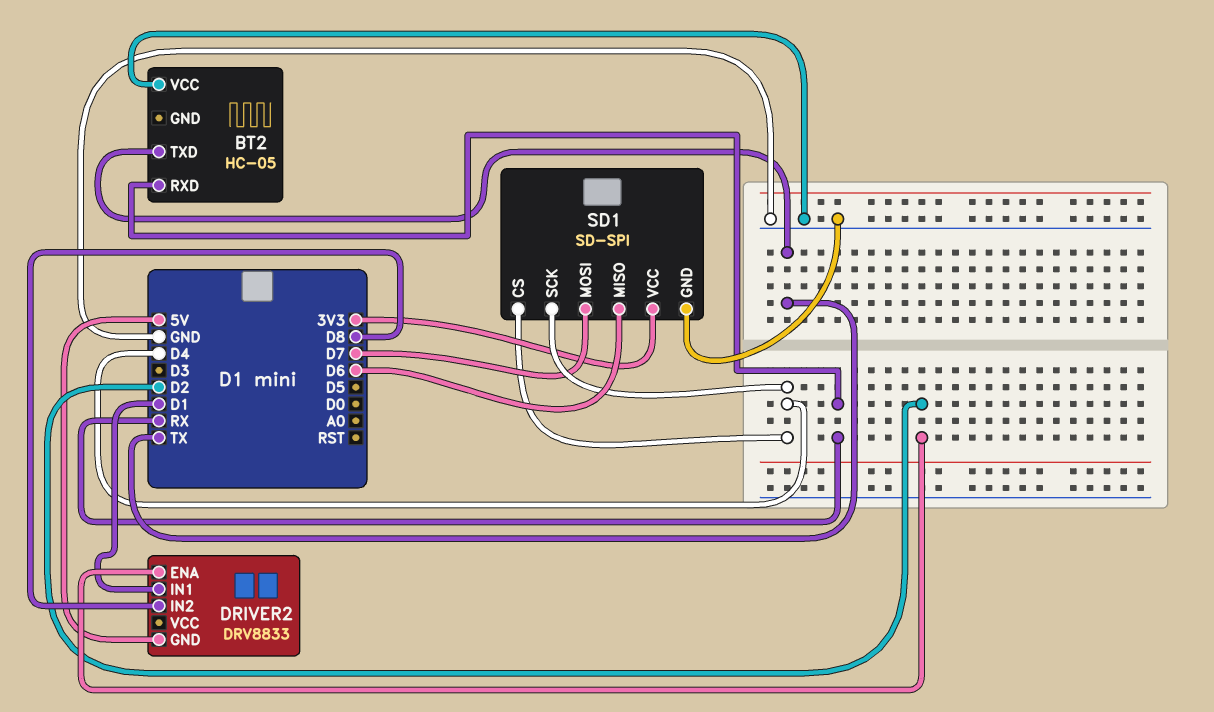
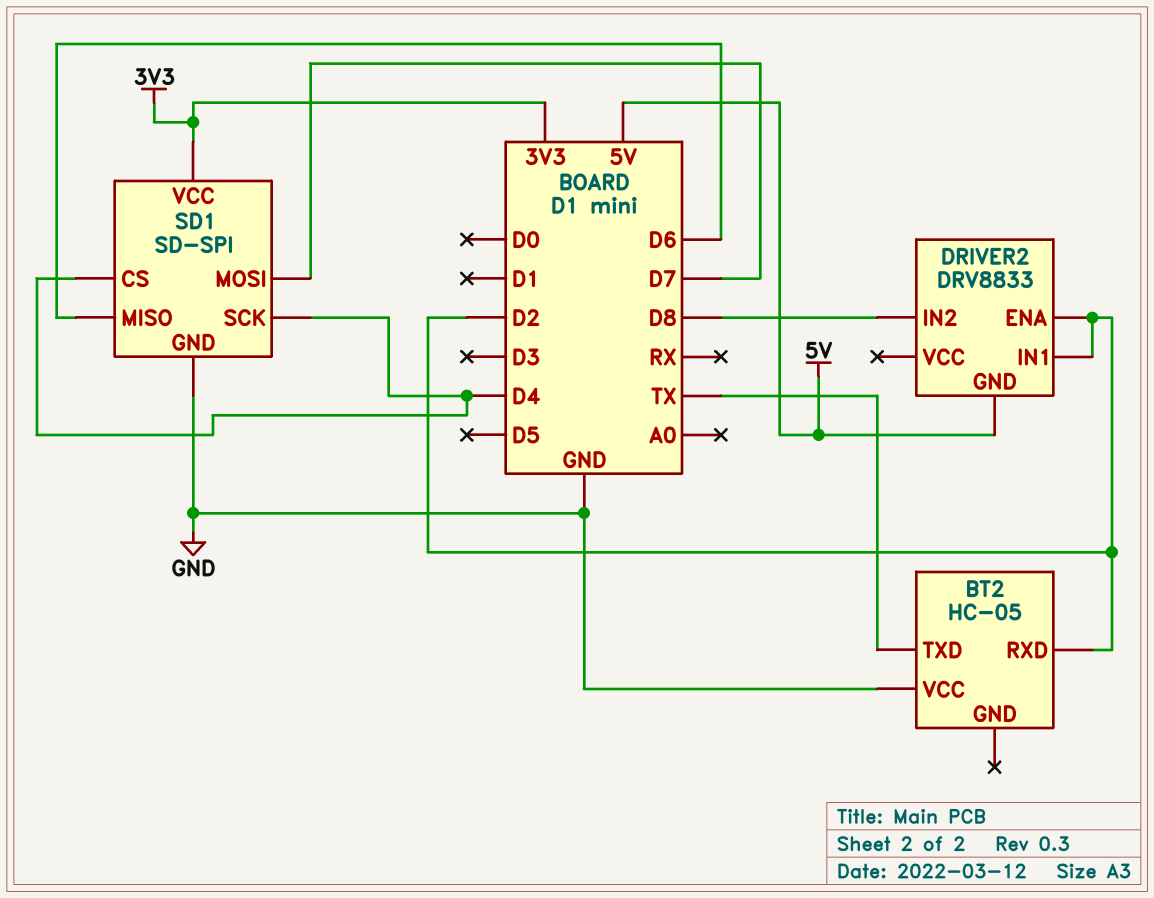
BT2 pin RXD: RX -> D2
DRIVER2 pin IN1: D1 -> D2

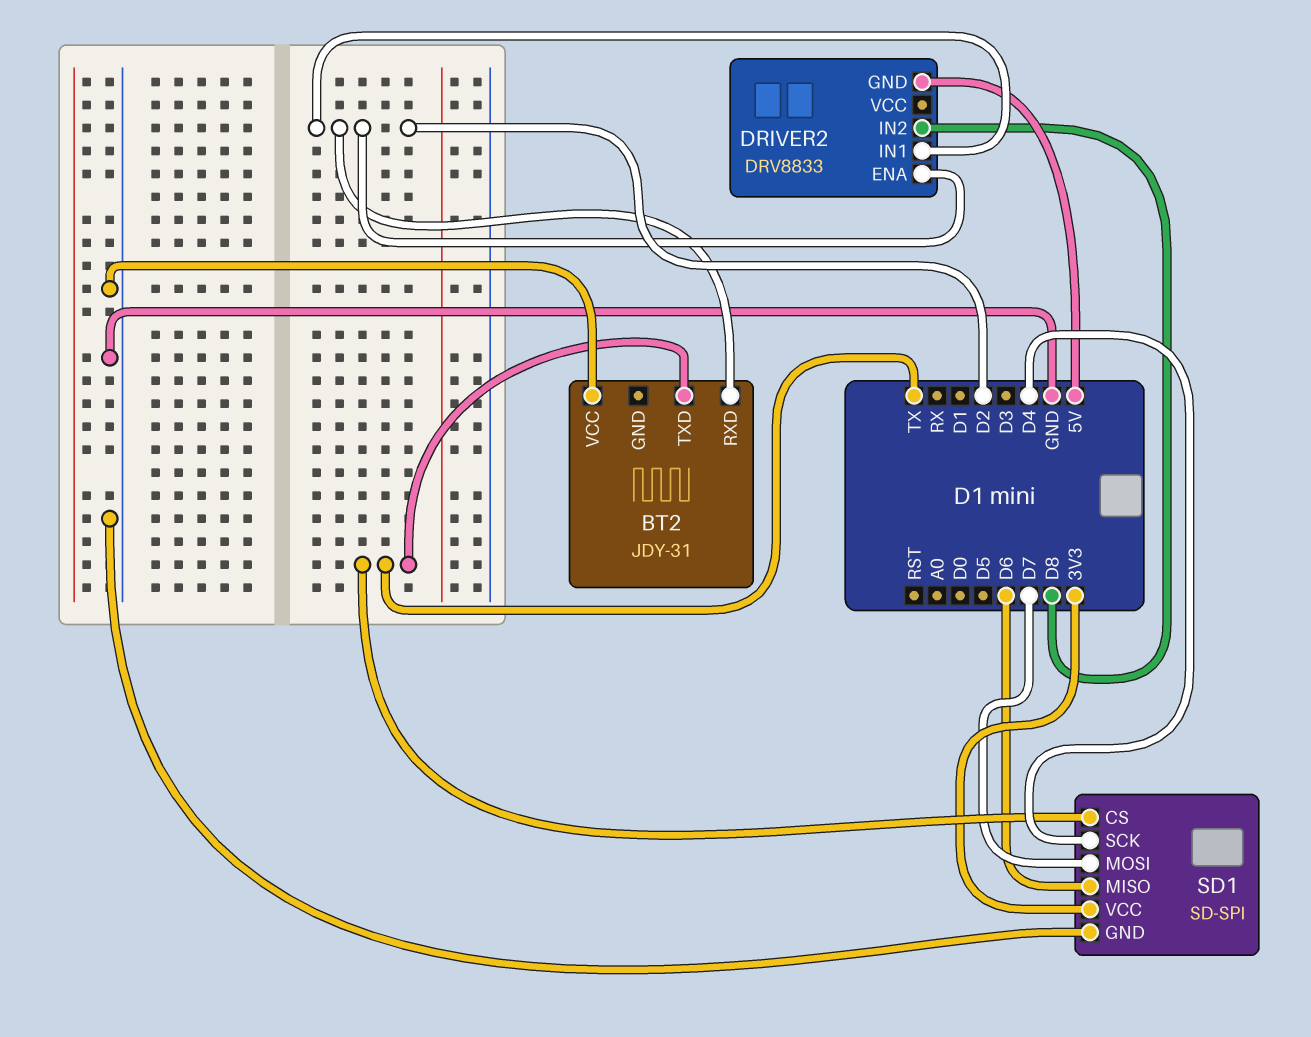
BT2: HC-05 -> JDY-31
SD1 pin CS: D4 -> TX

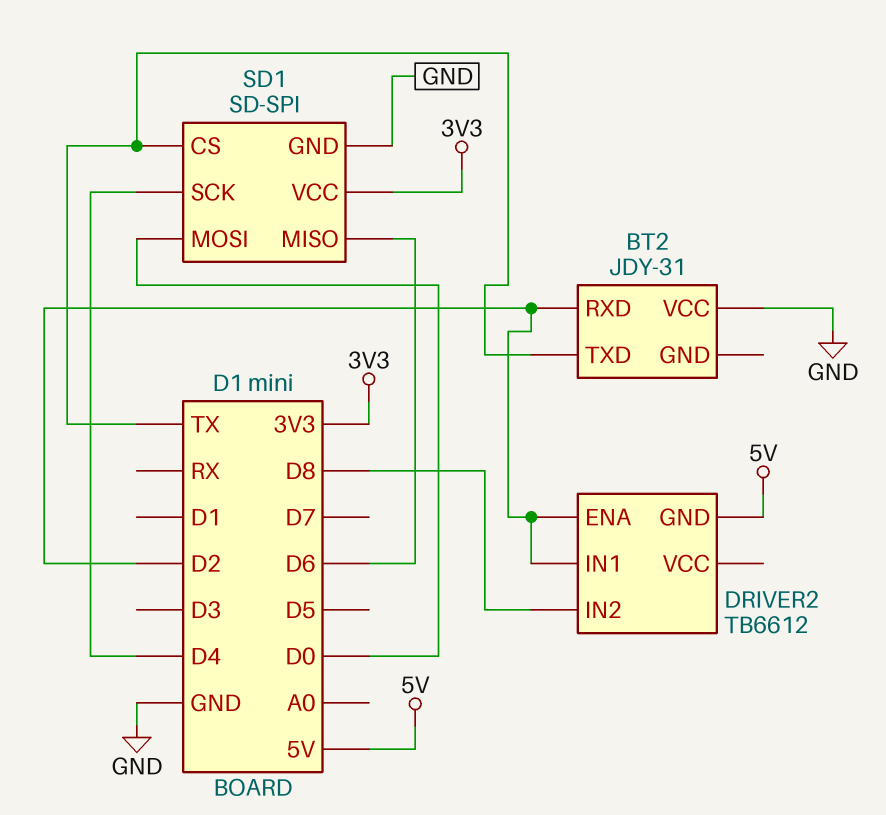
DRIVER2: DRV8833 -> TB6612
SD1 pin MOSI: D7 -> D0

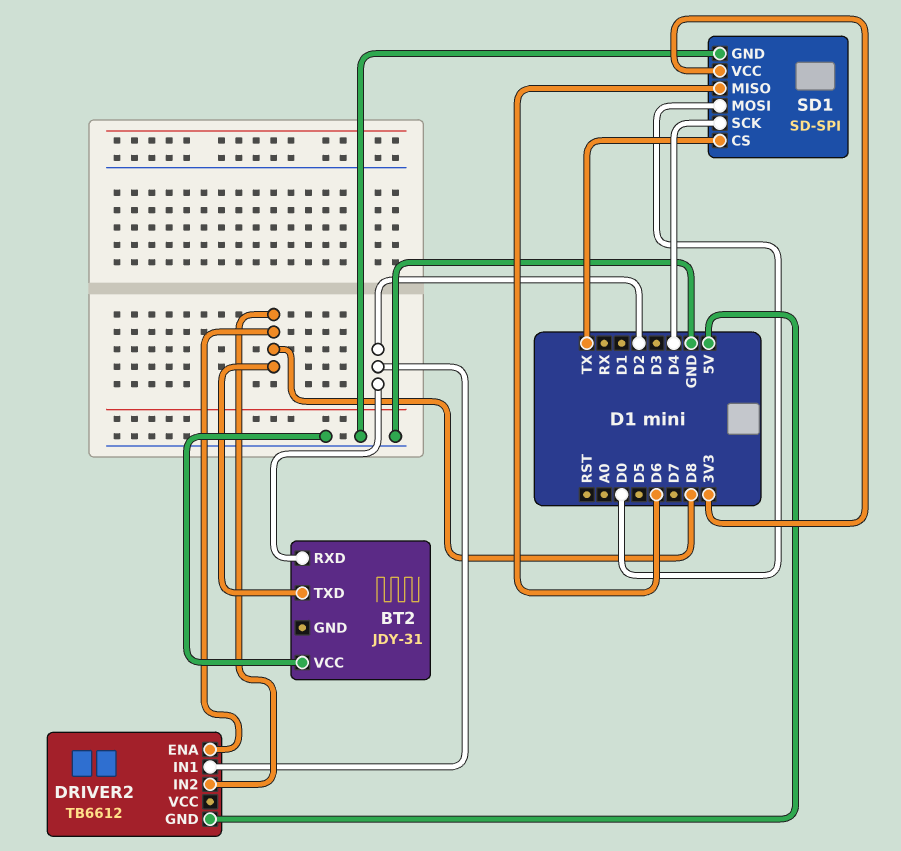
BT2 pin TXD: TX -> D8
DRIVER2 pin ENA: D2 -> D8

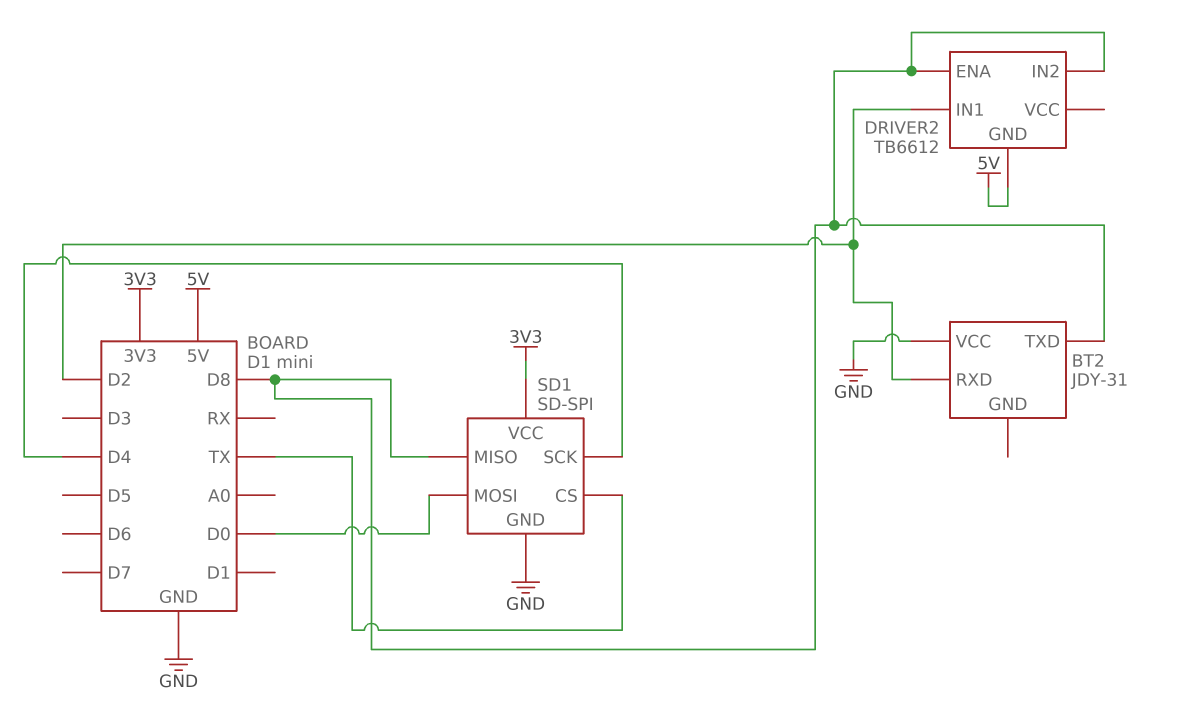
SD1 pin MISO: D6 -> D8

